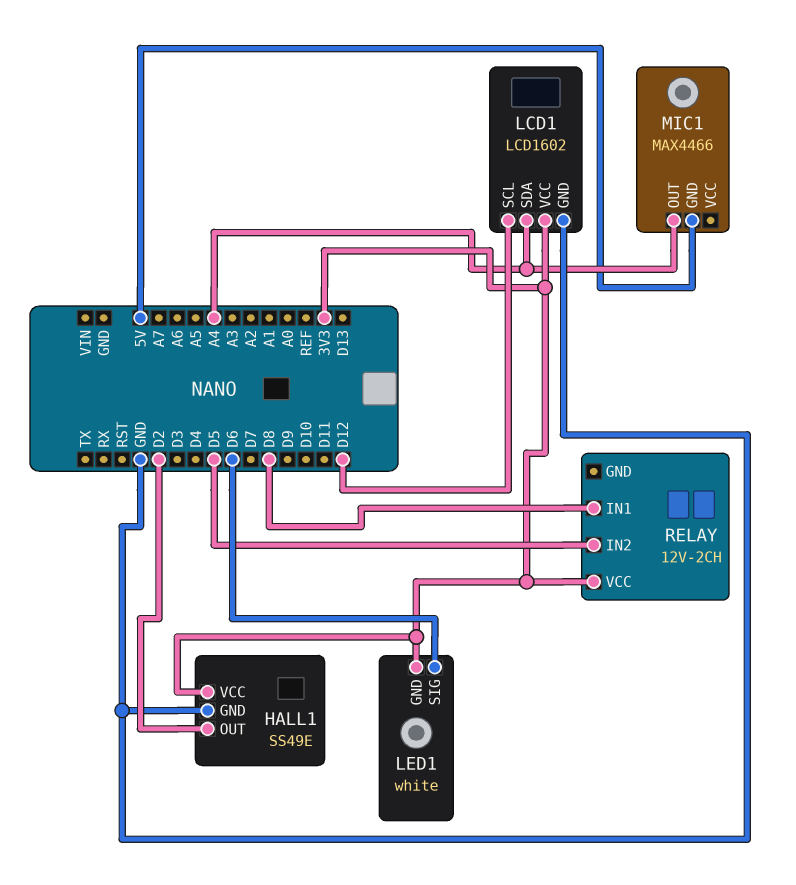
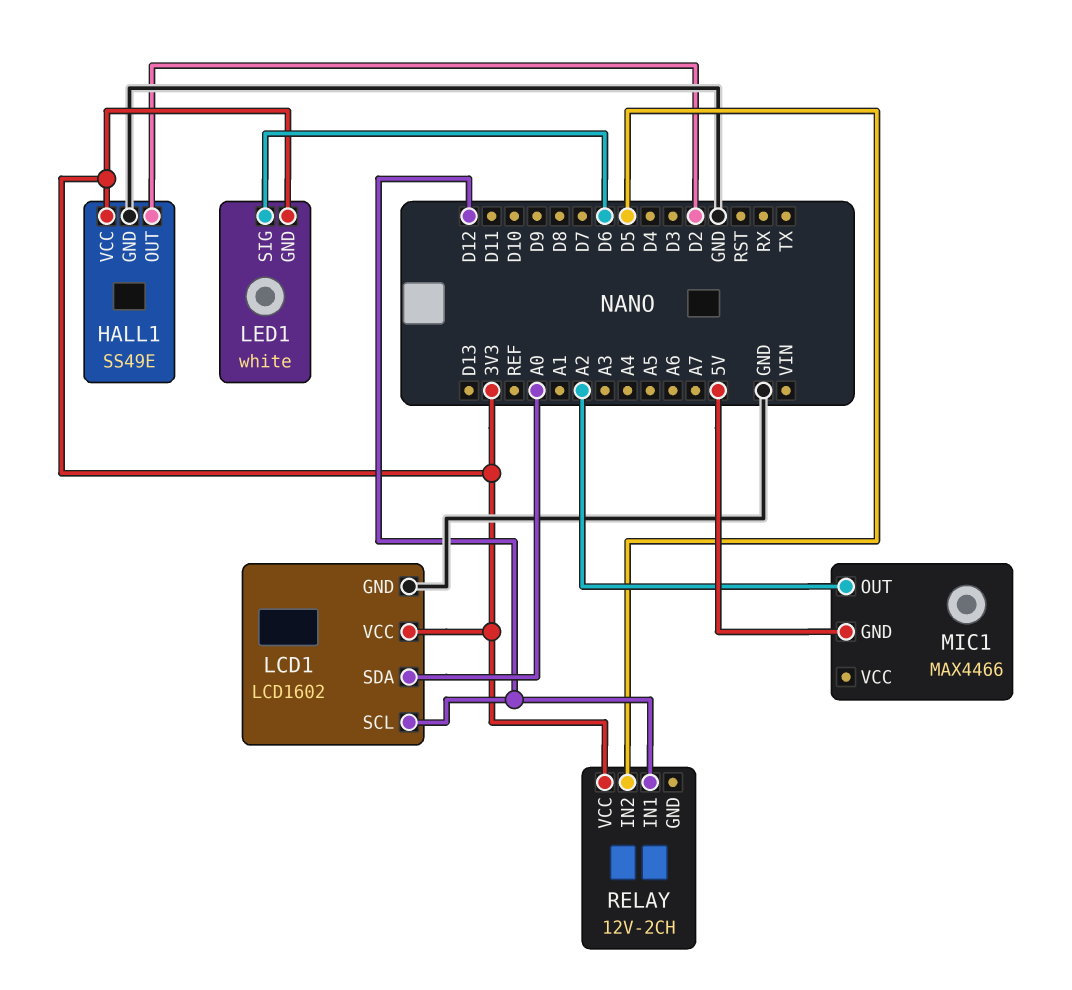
LCD1 pin SDA: A4 -> A0
MIC1 pin OUT: A4 -> A2
RELAY pin IN1: D8 -> D12

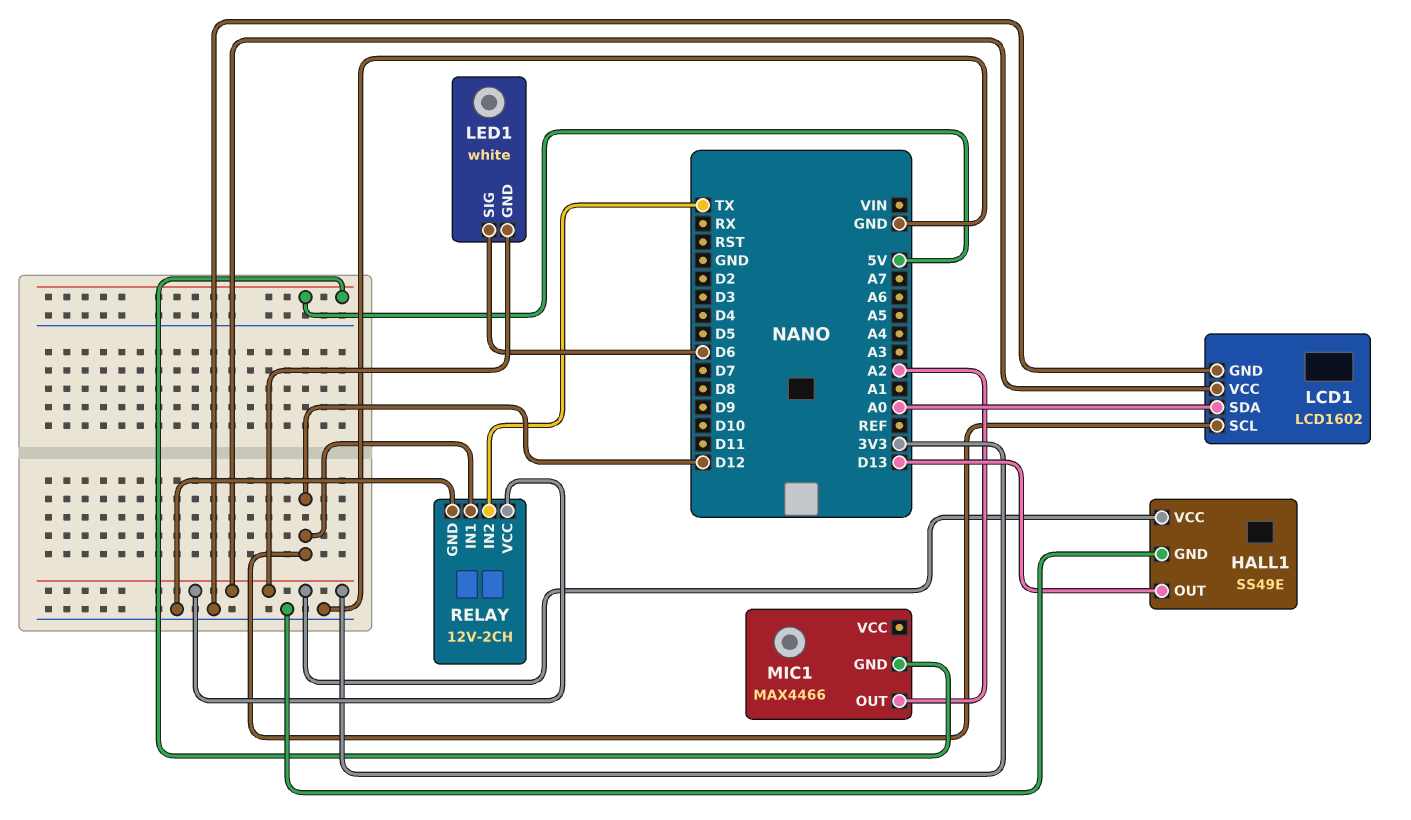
HALL1 pin OUT: D2 -> D13
RELAY pin GND: none -> GND
RELAY pin IN2: D5 -> TX

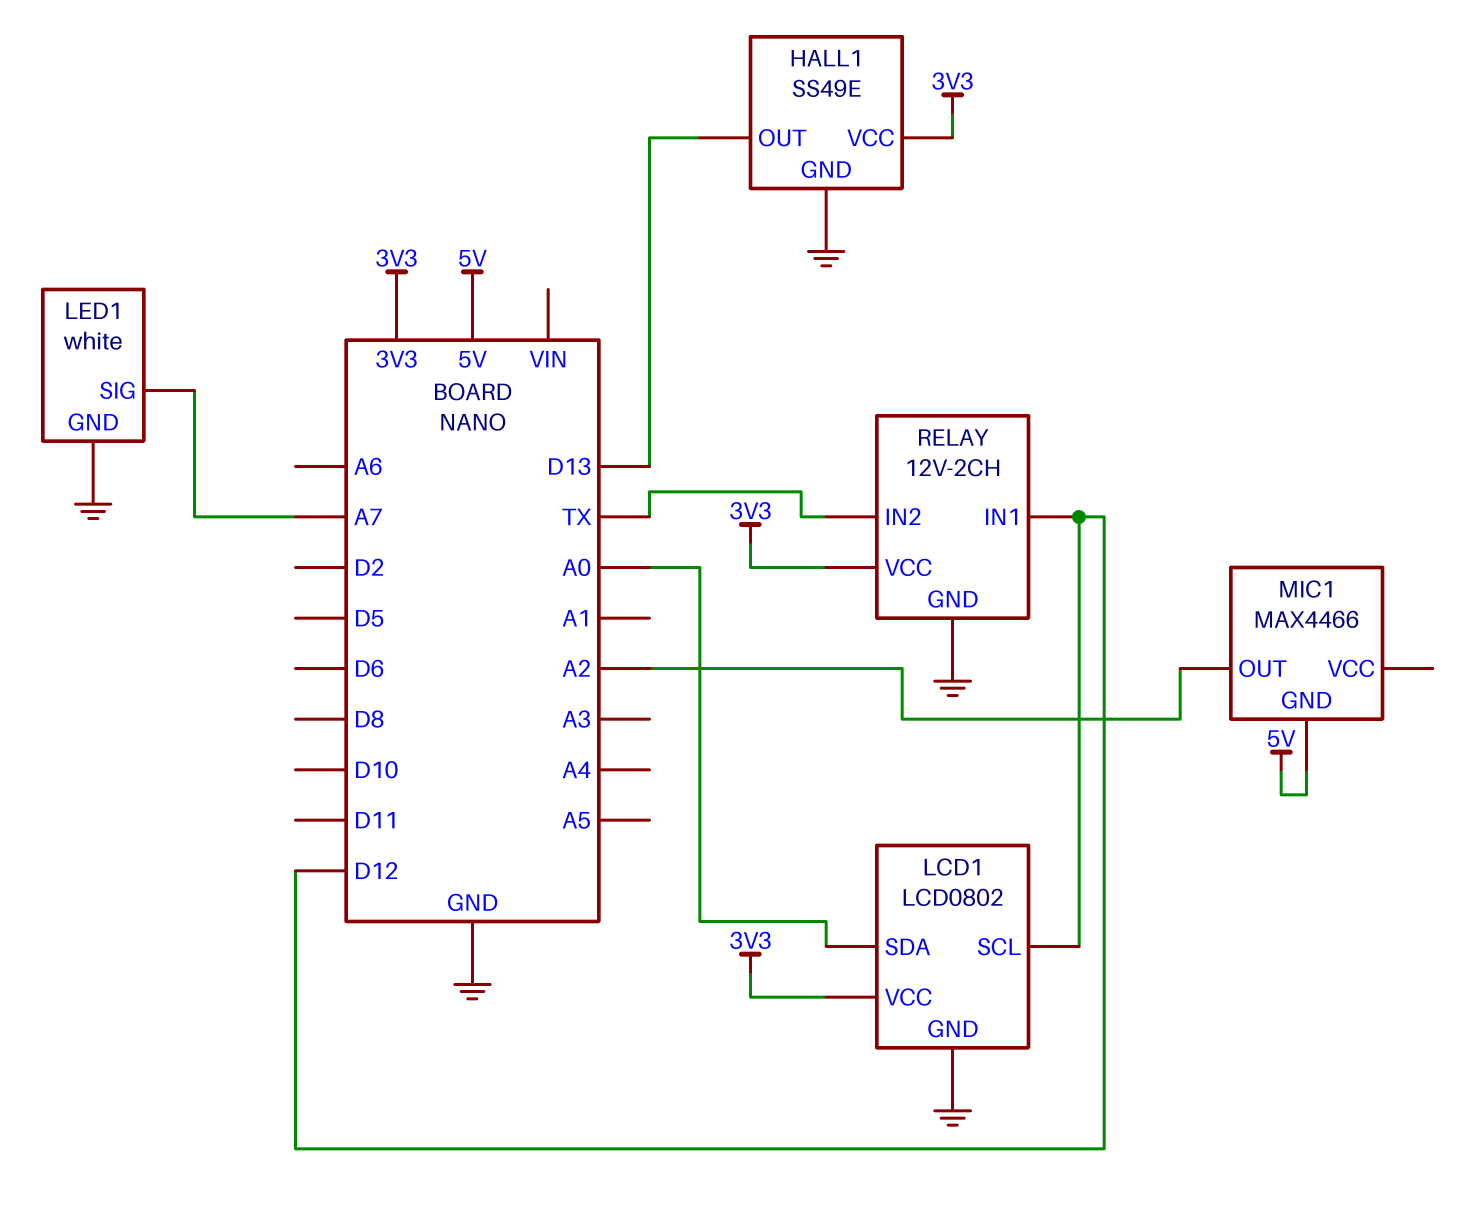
LCD1: LCD1602 -> LCD0802
LED1 pin GND: 3V3 -> GND
LED1 pin SIG: D6 -> A7

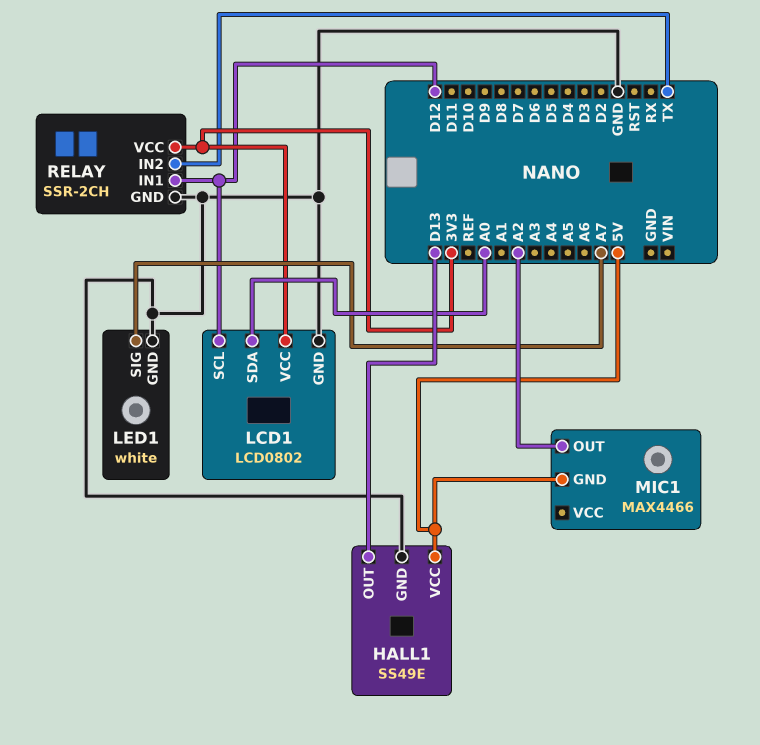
HALL1 pin VCC: 3V3 -> 5V
RELAY: 12V-2CH -> SSR-2CH

